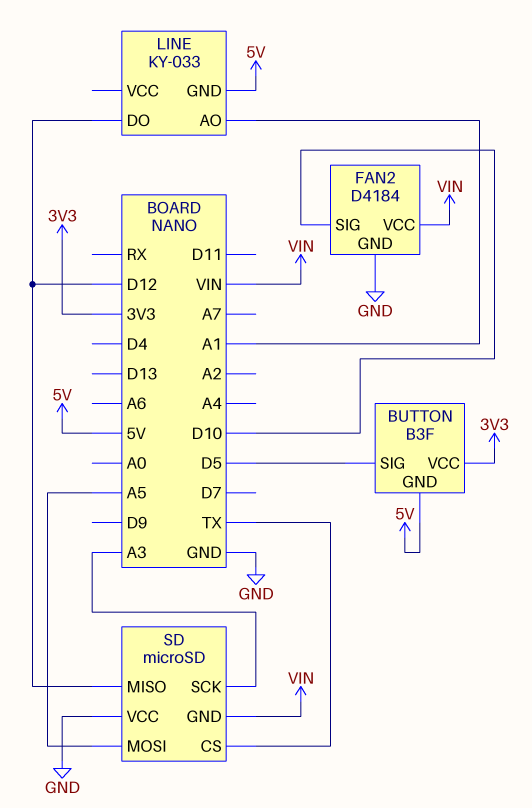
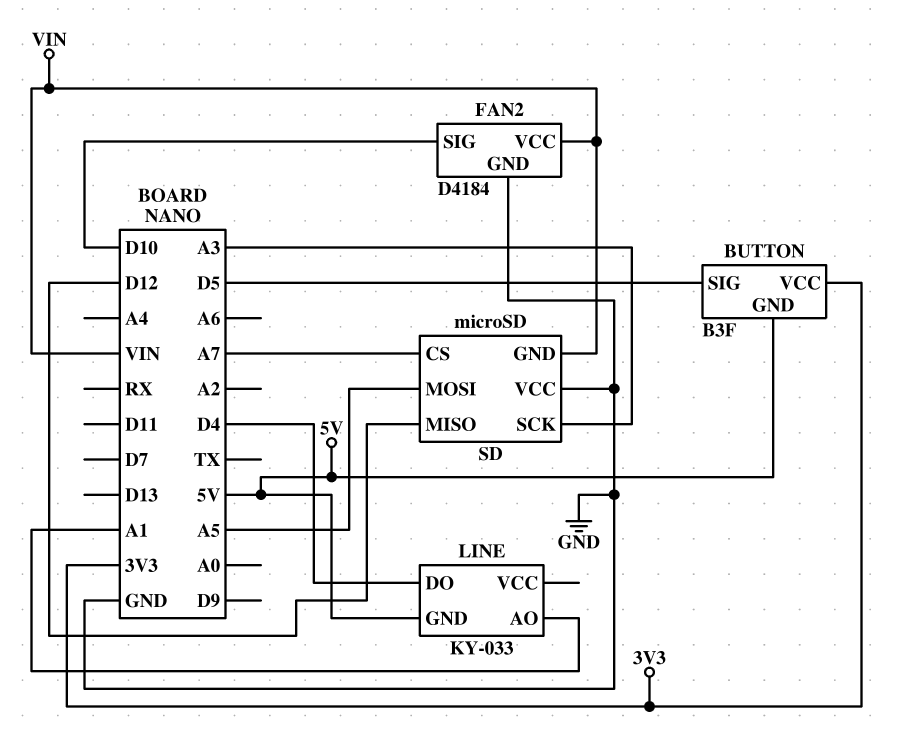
LINE pin DO: D12 -> D4
SD pin CS: TX -> A7

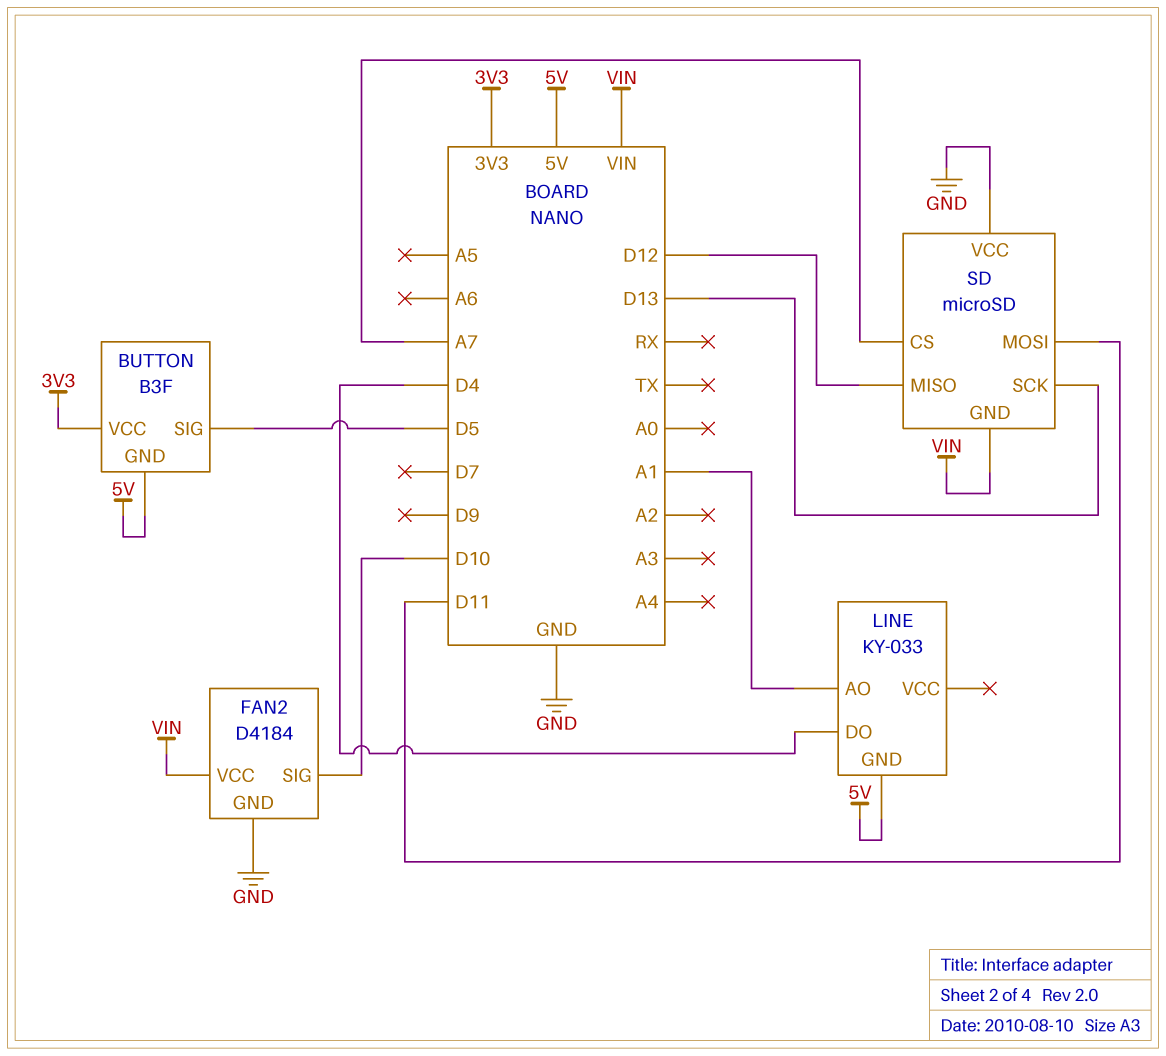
SD pin MOSI: A5 -> D11
SD pin SCK: A3 -> D13

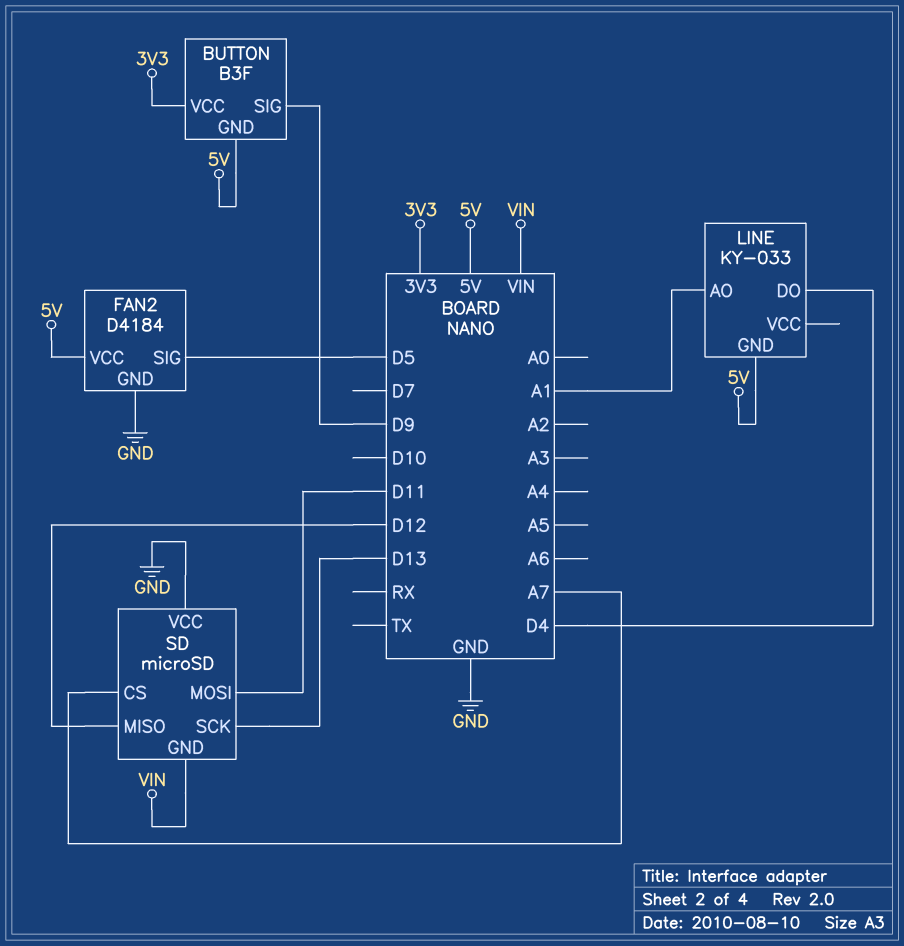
BUTTON pin SIG: D5 -> D9
FAN2 pin SIG: D10 -> D5
FAN2 pin VCC: VIN -> 5V

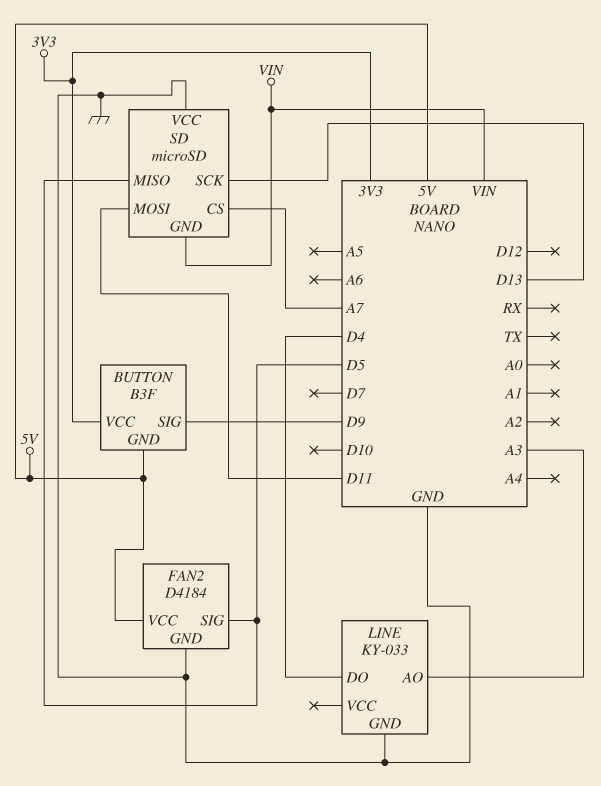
LINE pin AO: A1 -> A3
LINE pin GND: 5V -> GND
SD pin MISO: D12 -> D5

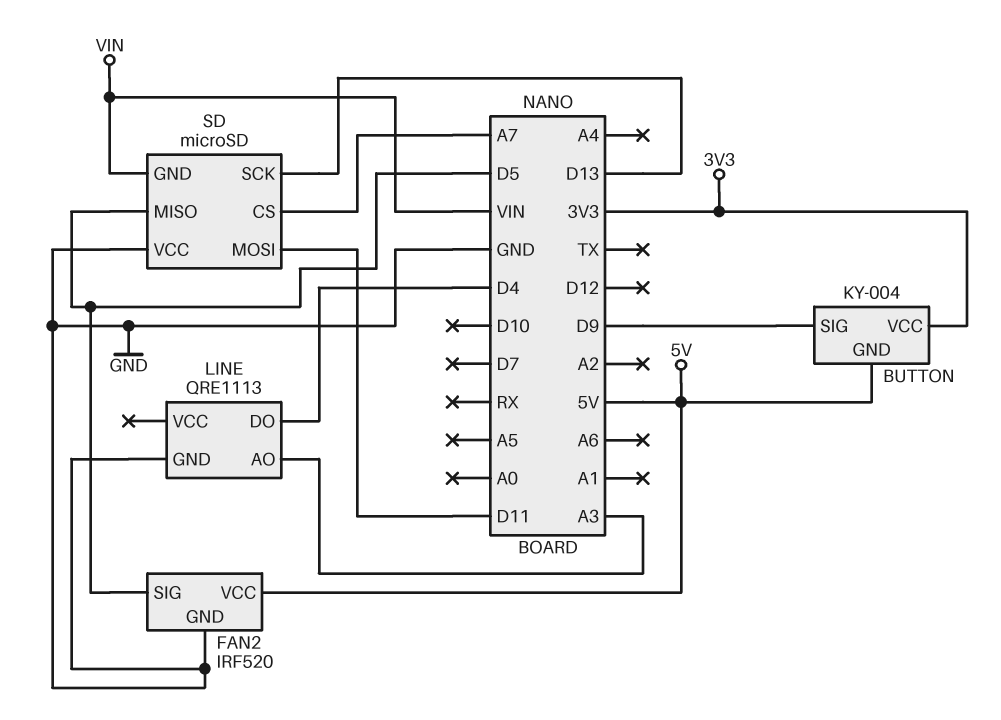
BUTTON: B3F -> KY-004
FAN2: D4184 -> IRF520
LINE: KY-033 -> QRE1113

